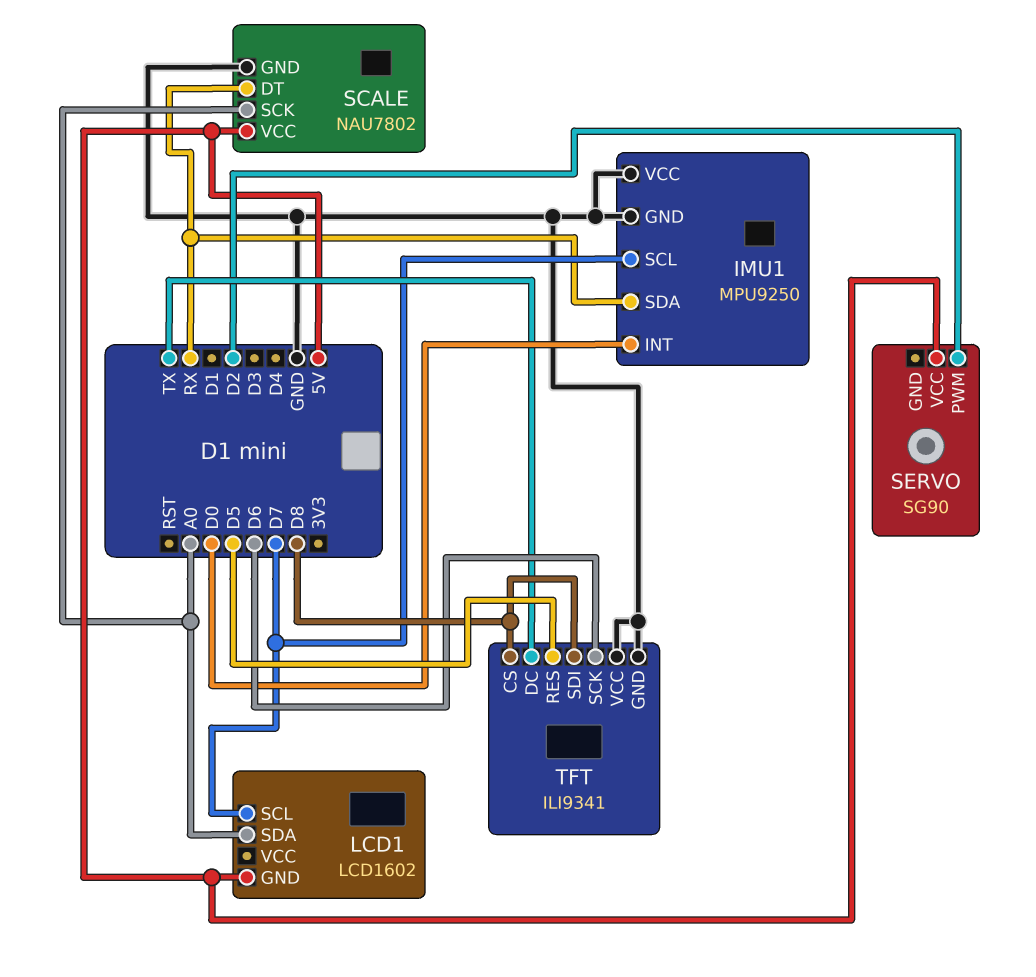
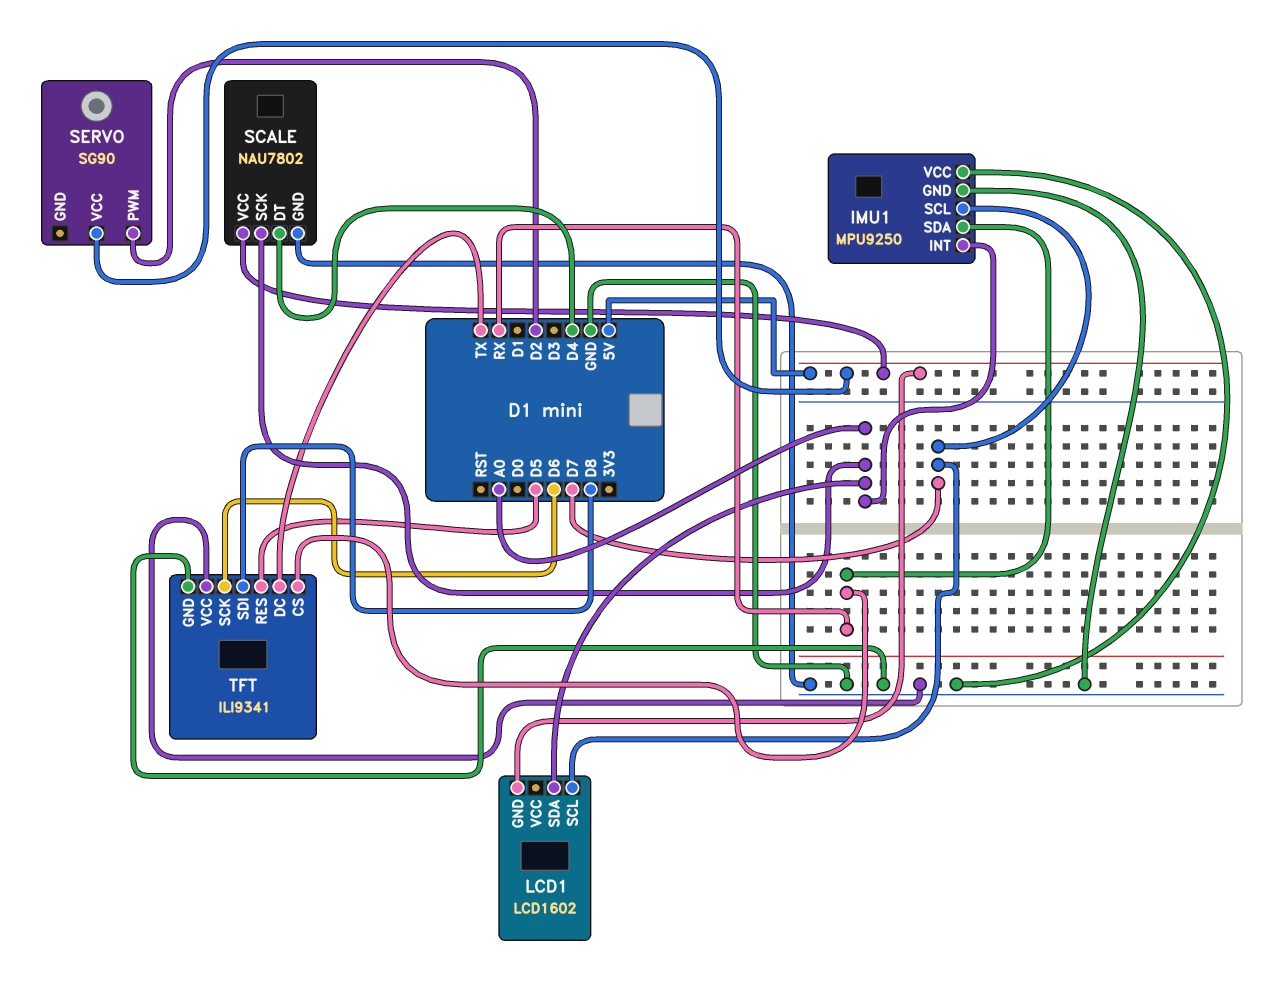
IMU1 pin INT: D0 -> A0
SCALE pin DT: RX -> D4
TFT pin CS: D8 -> RX

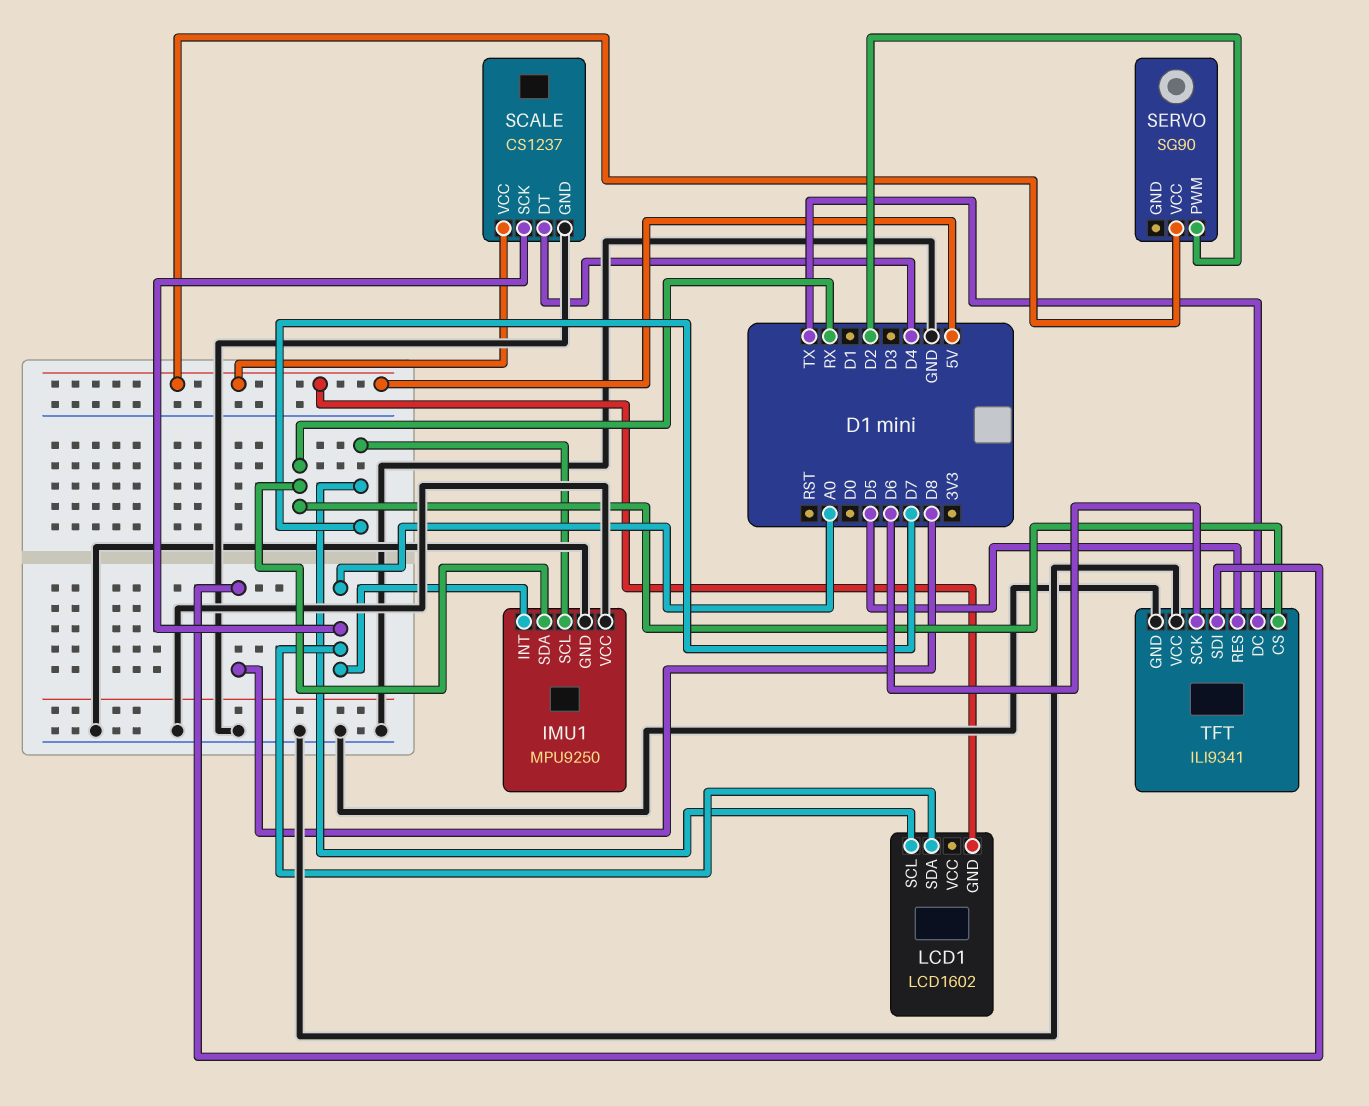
SCALE: NAU7802 -> CS1237

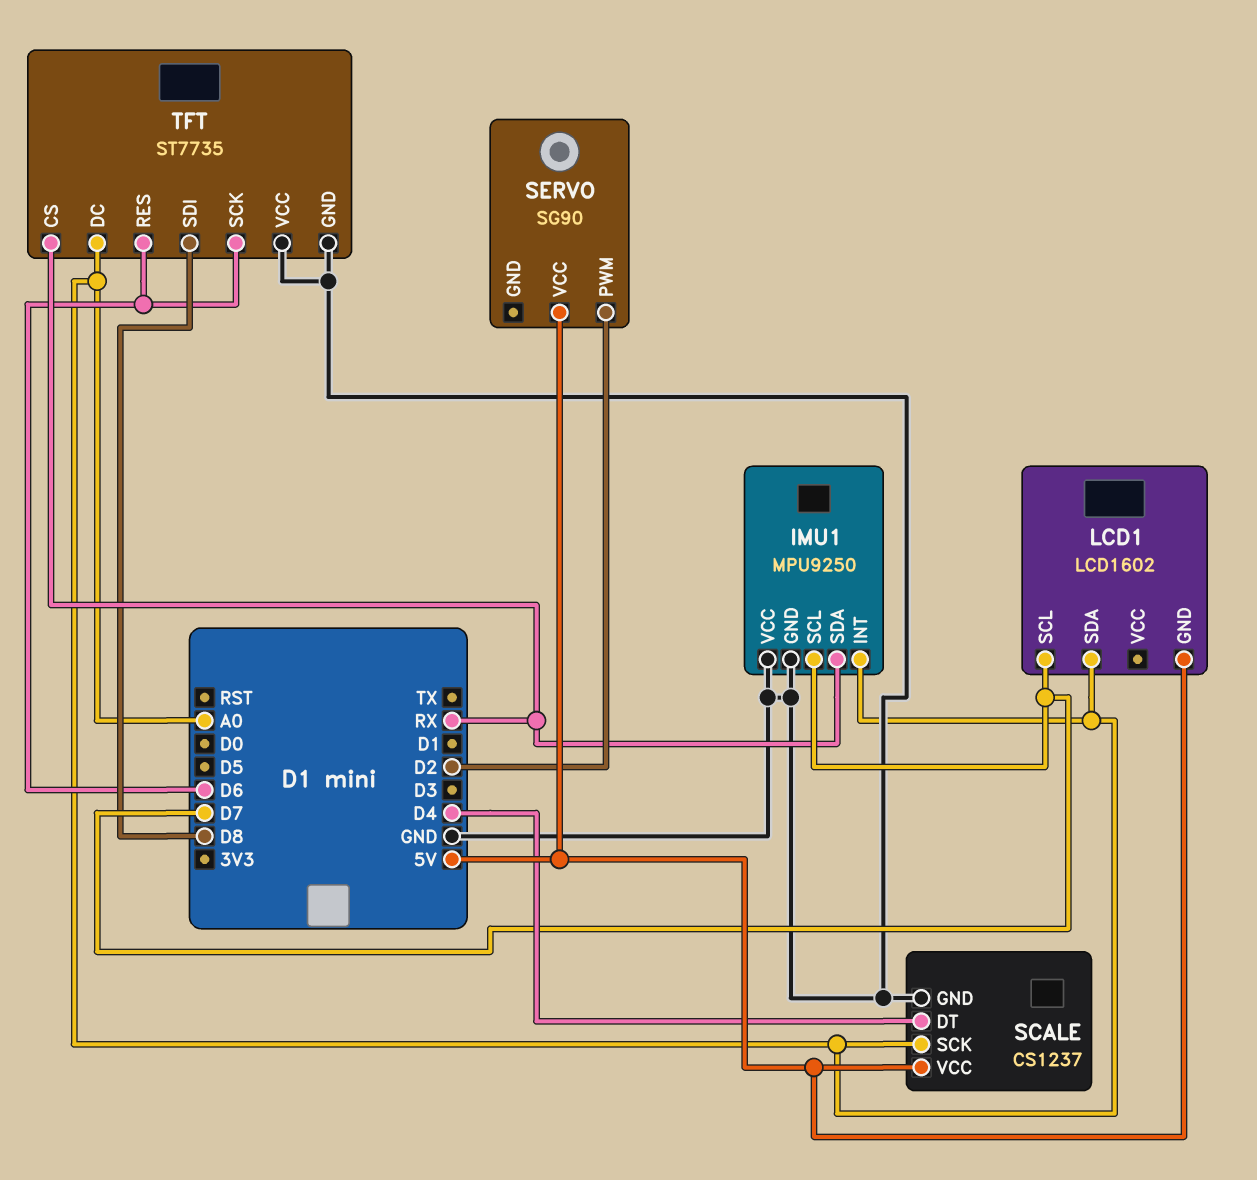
TFT: ILI9341 -> ST7735
TFT pin DC: TX -> A0
TFT pin RES: D5 -> D6

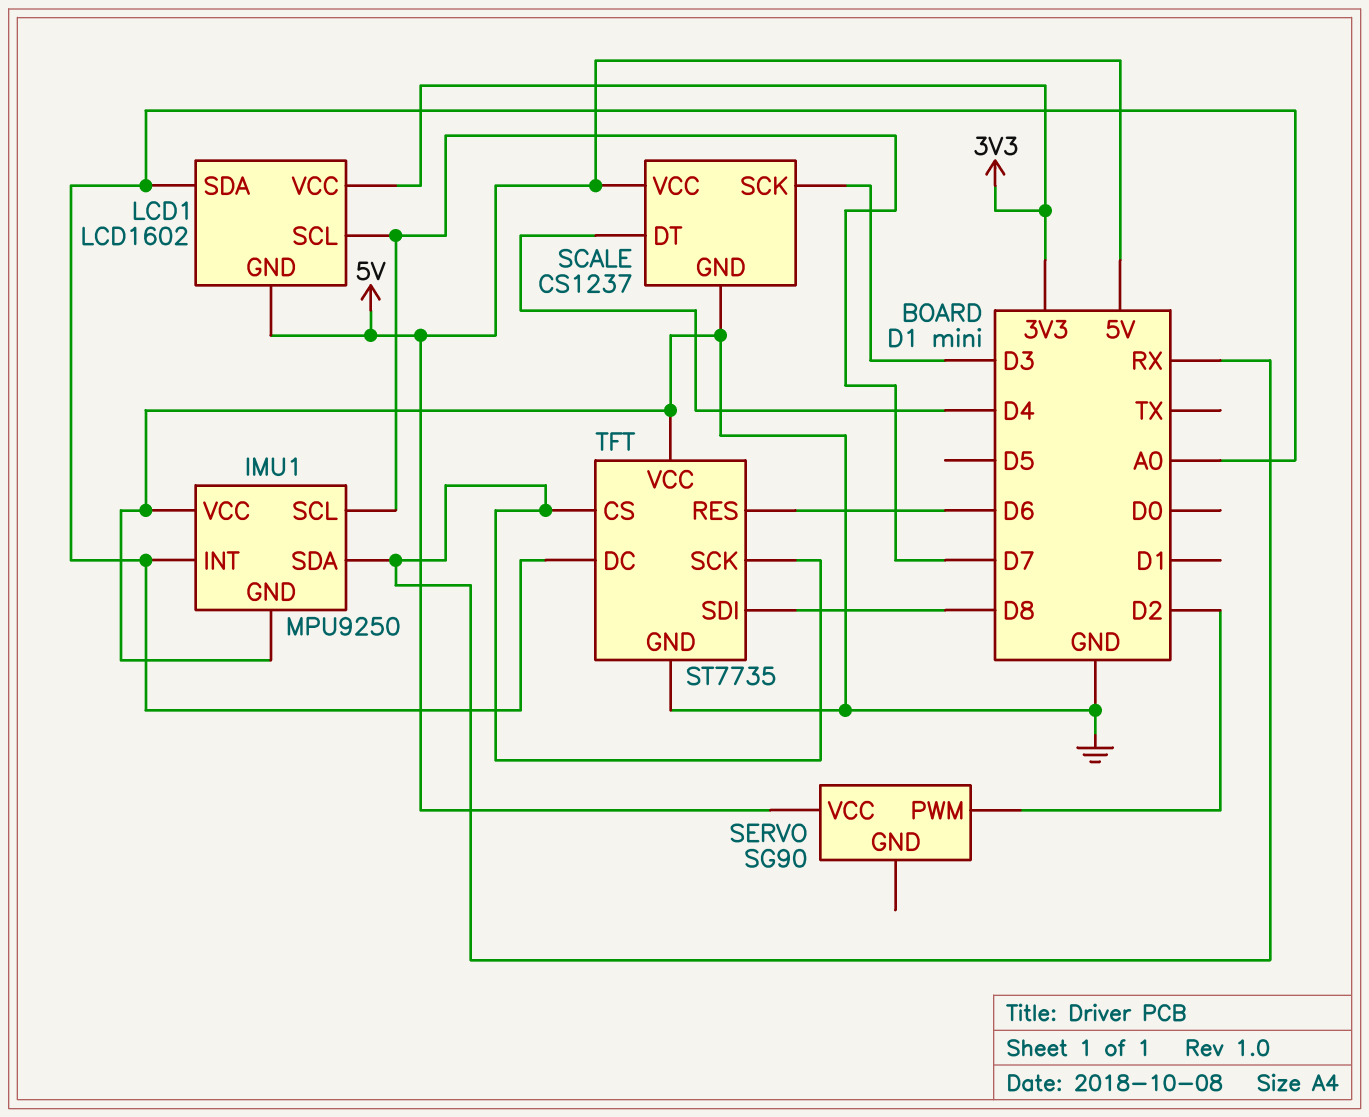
LCD1 pin VCC: none -> 3V3
SCALE pin SCK: A0 -> D3
TFT pin SCK: D6 -> RX

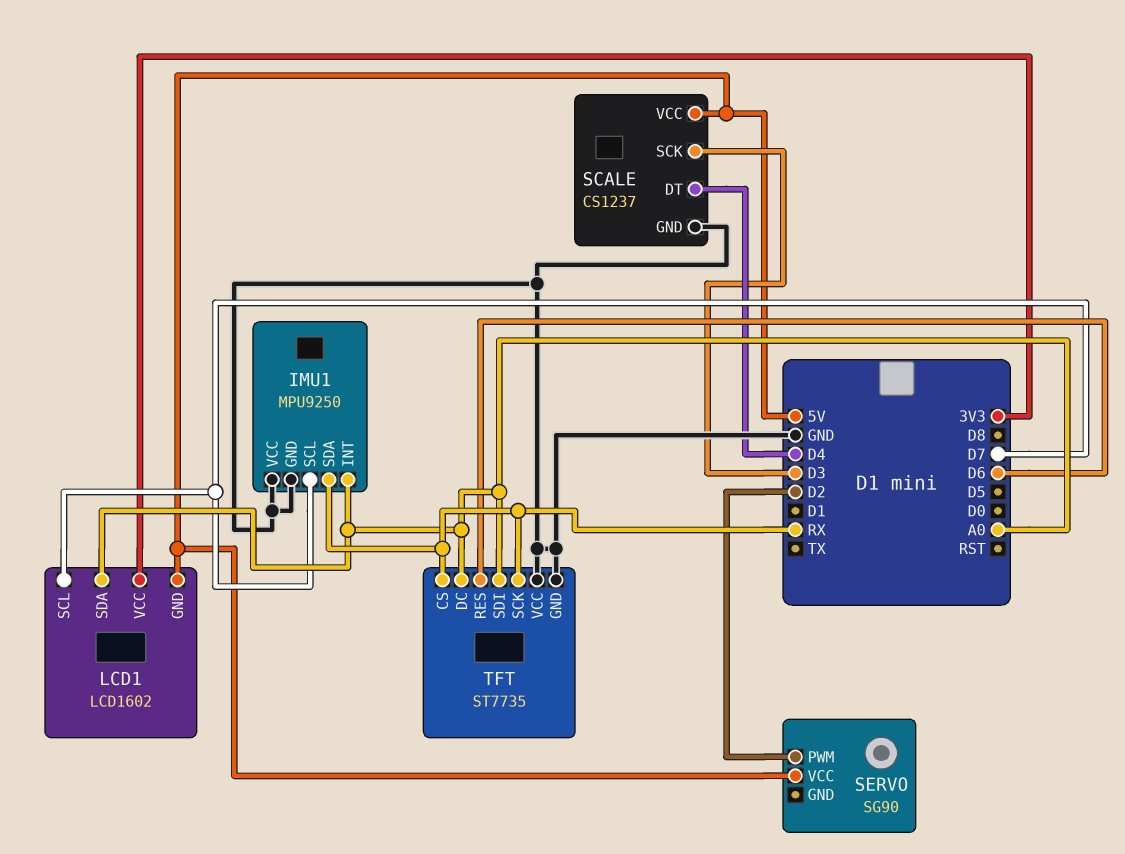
TFT pin SDI: D8 -> A0

